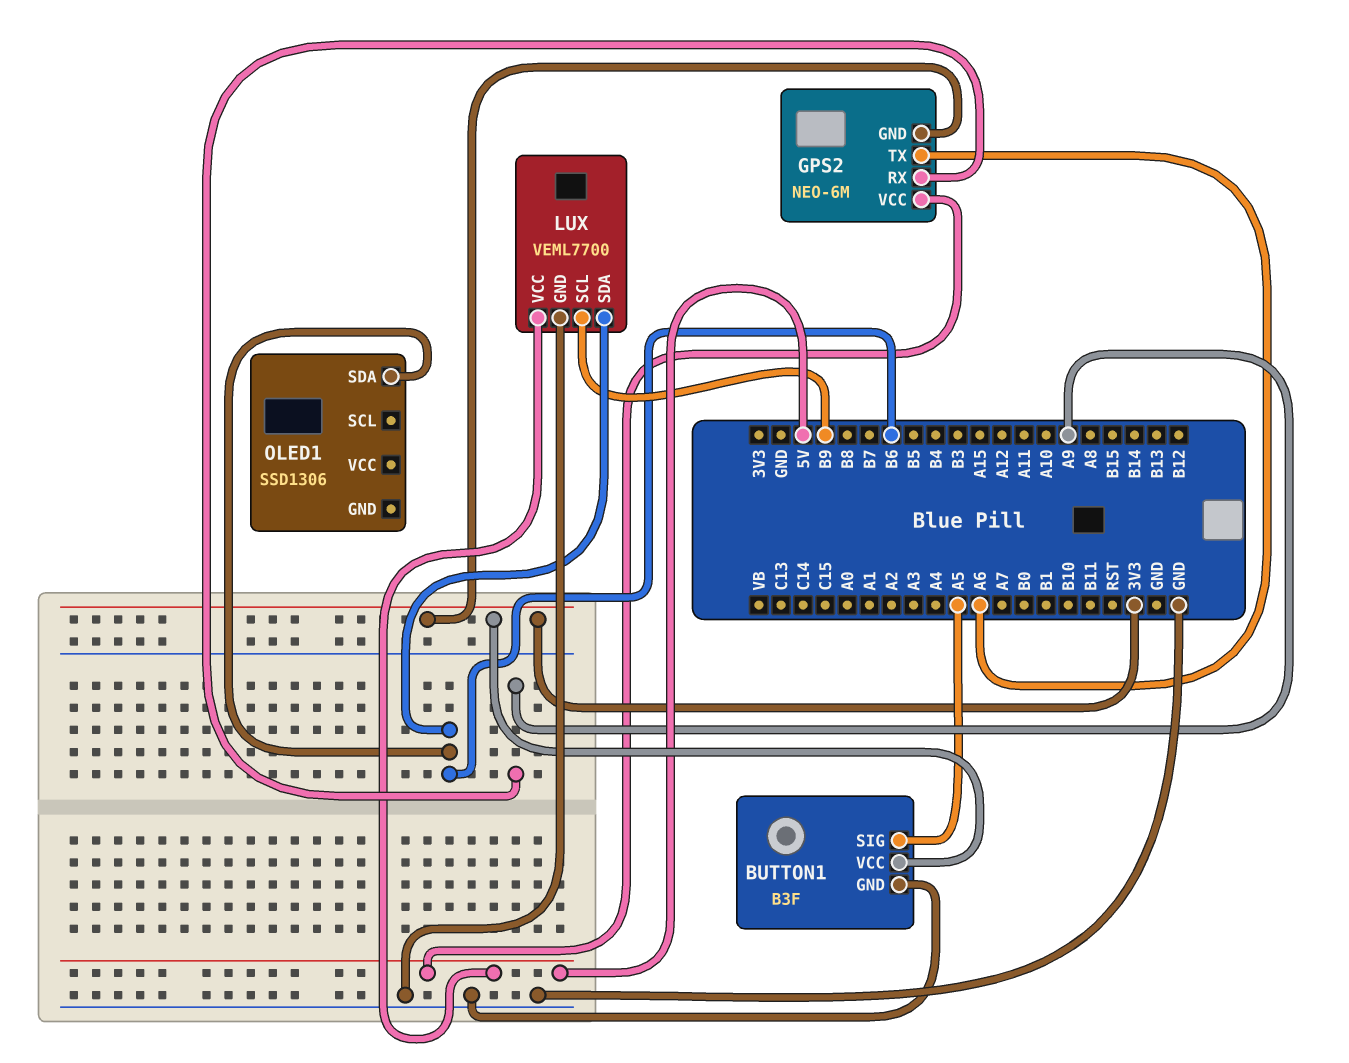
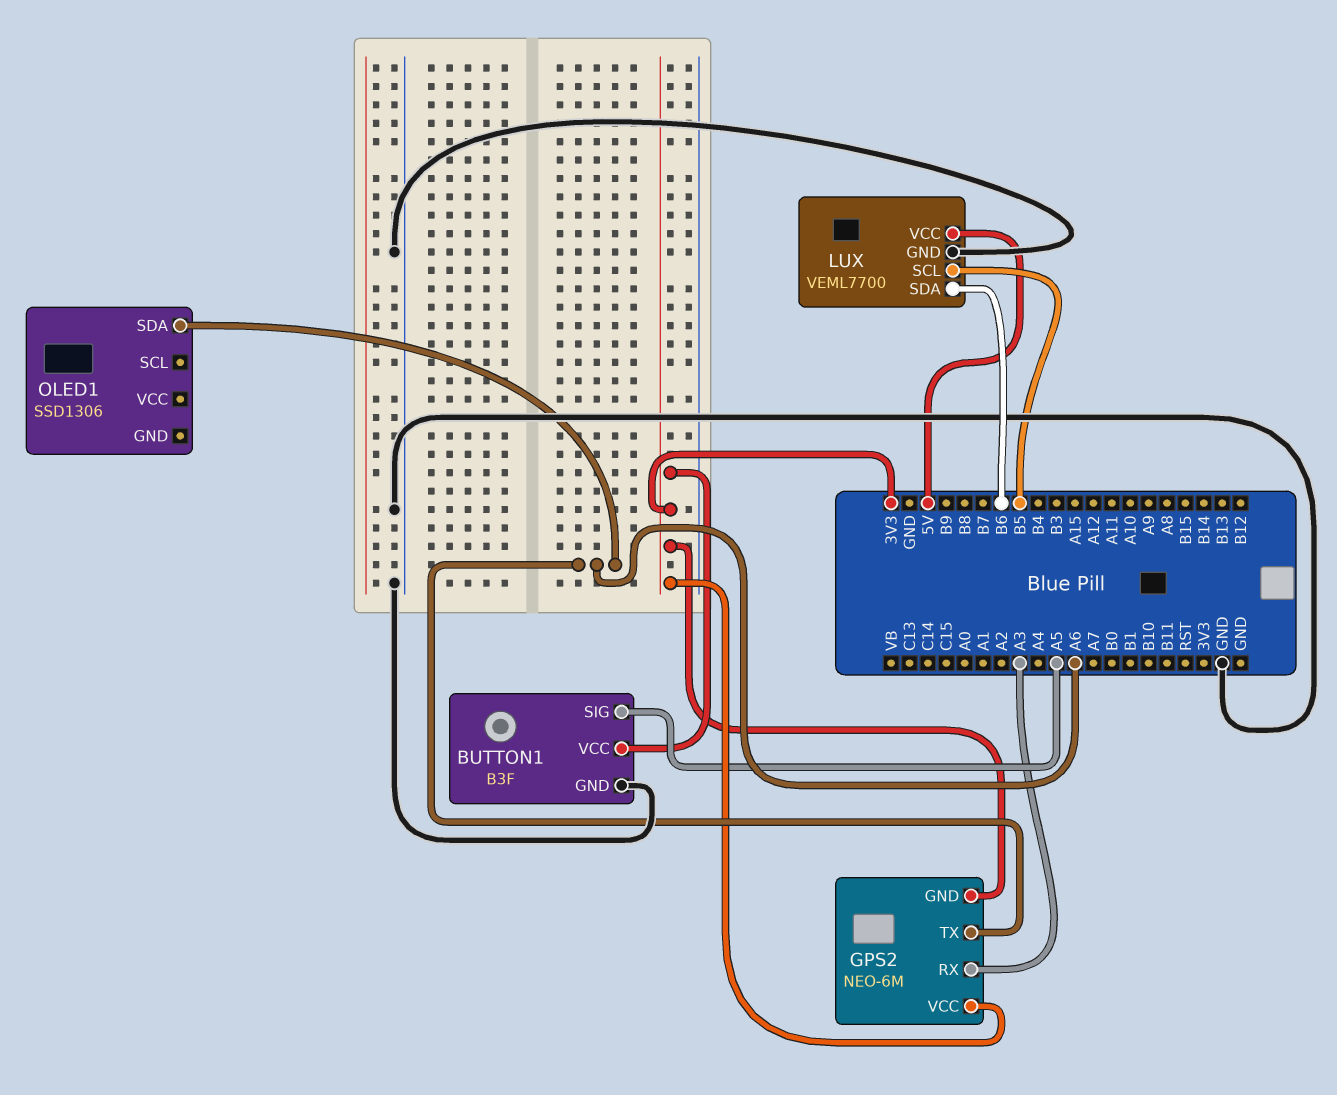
GPS2 pin RX: A9 -> A3
GPS2 pin VCC: 5V -> 3V3
LUX pin SCL: B9 -> B5
OLED1 pin SDA: B6 -> A6

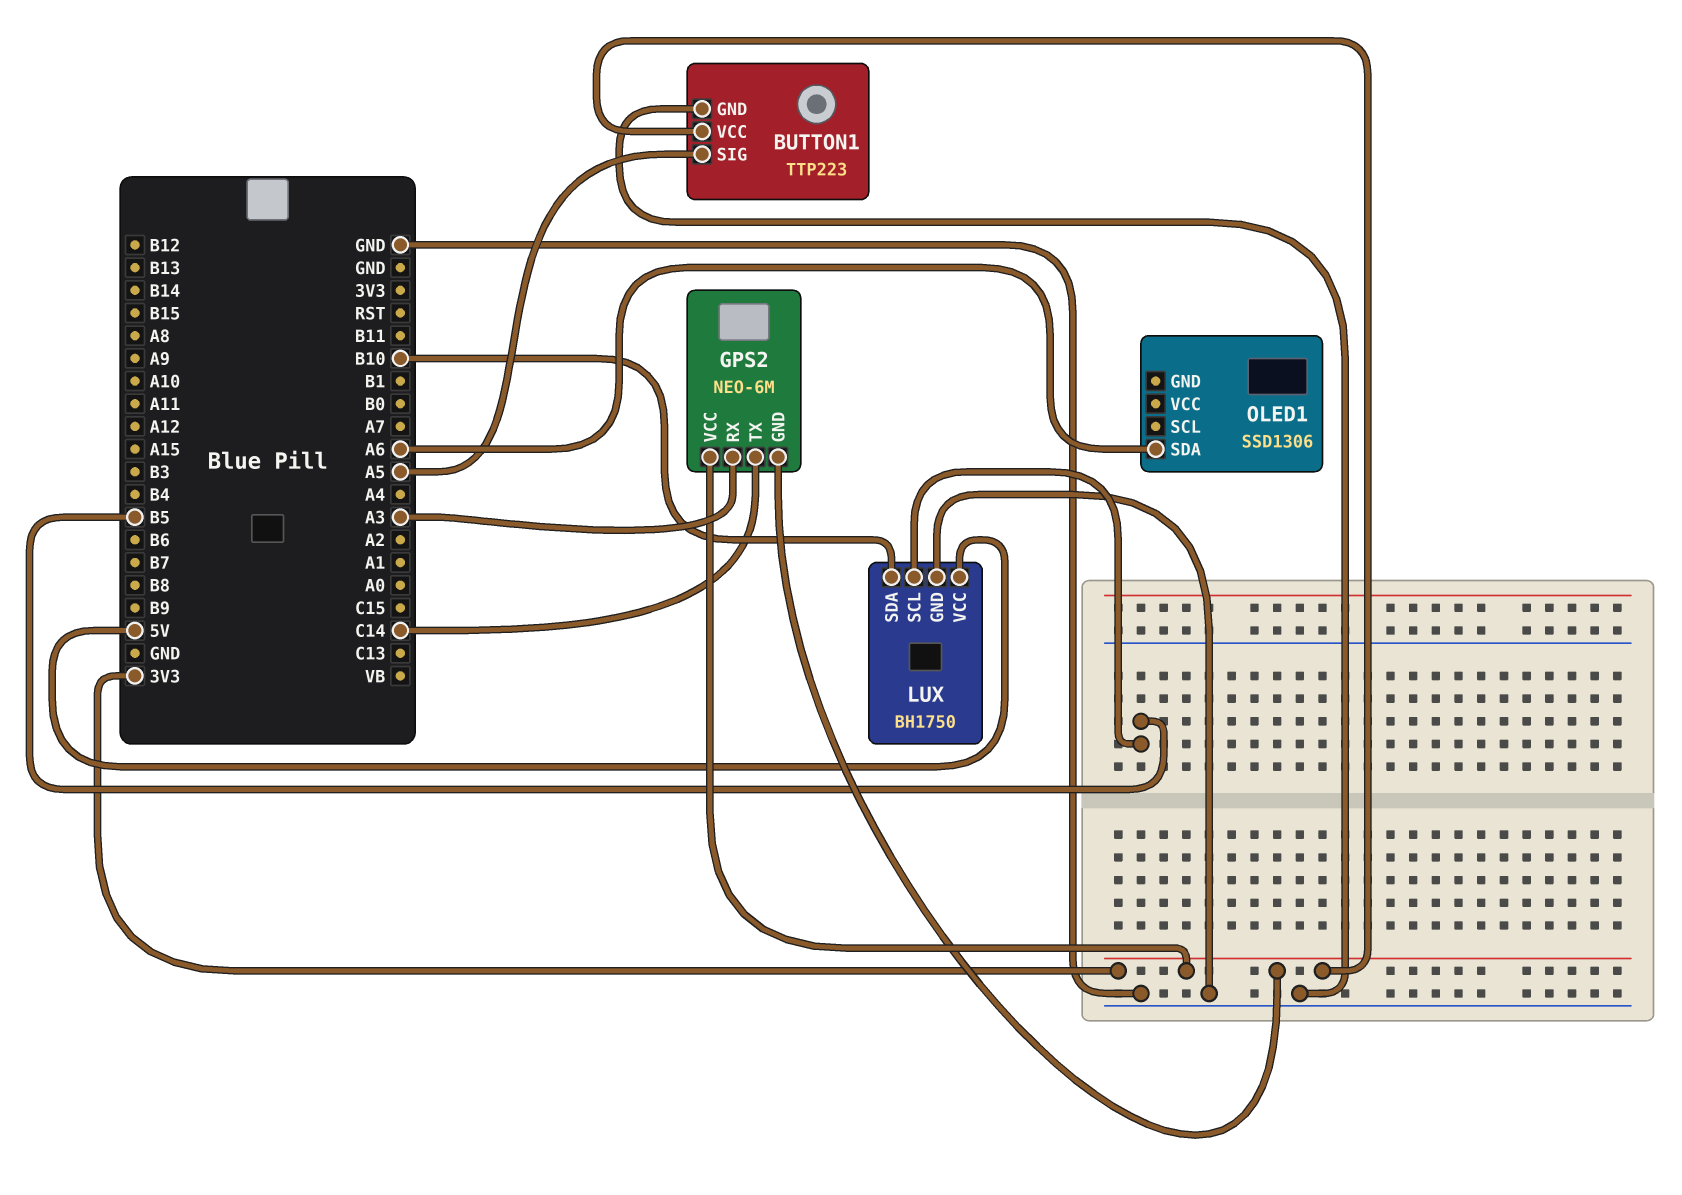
BUTTON1: B3F -> TTP223
GPS2 pin TX: A6 -> C14
LUX: VEML7700 -> BH1750
LUX pin SDA: B6 -> B10

